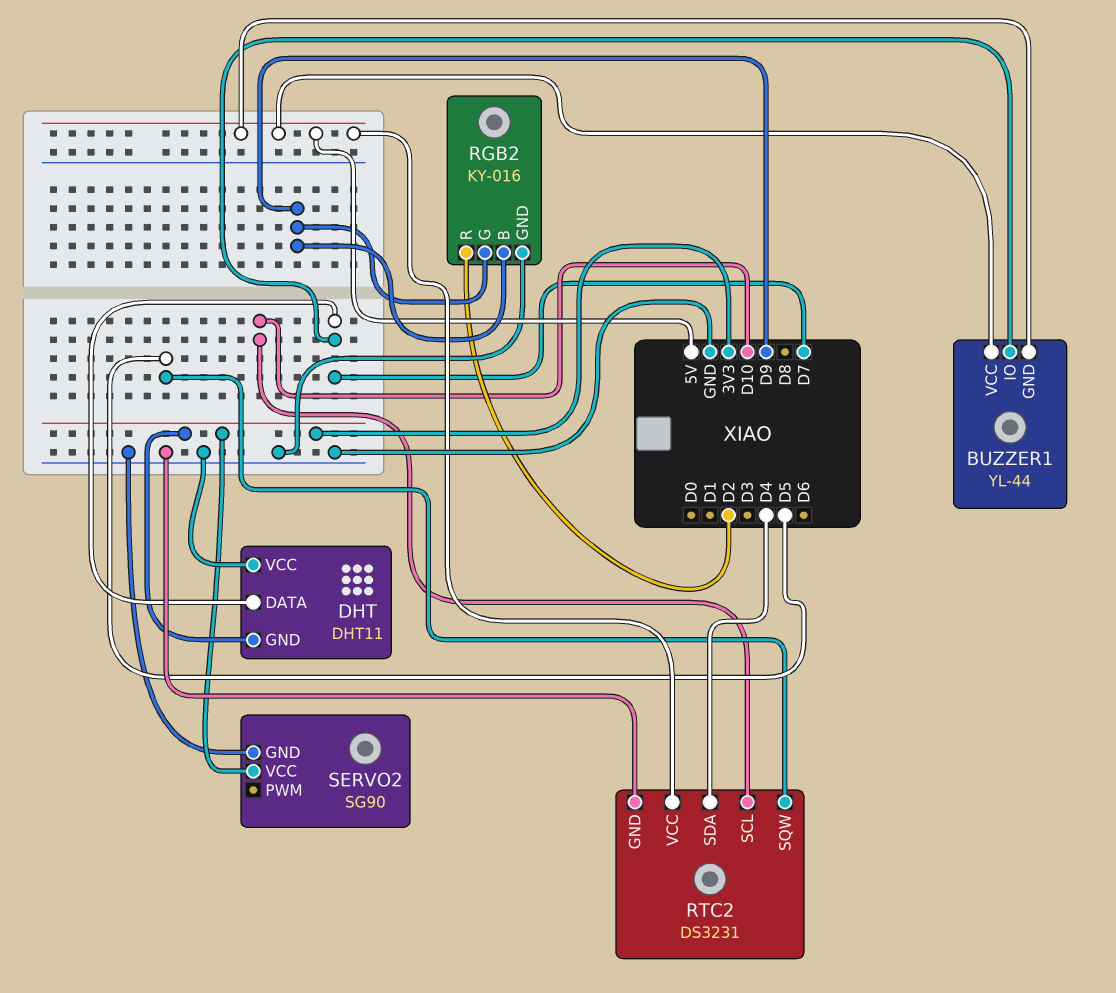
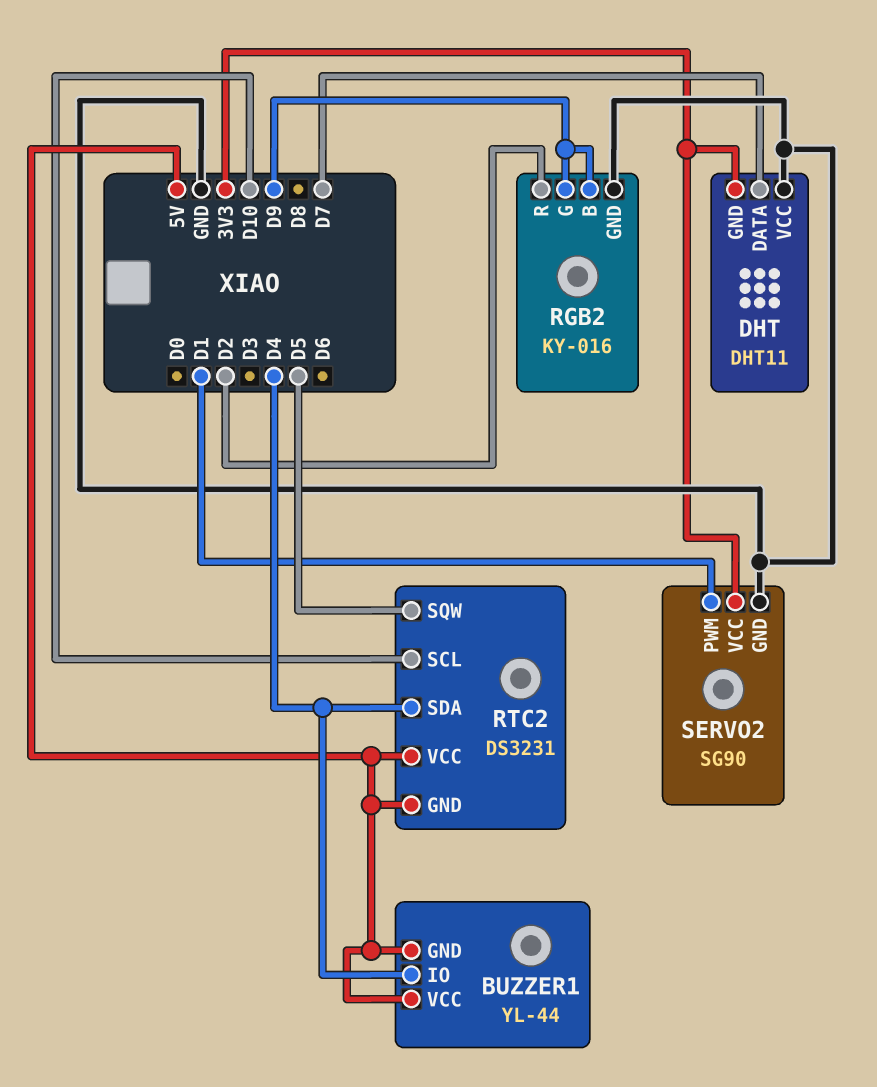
BUZZER1 pin IO: D7 -> D4
RTC2 pin GND: GND -> 5V
SERVO2 pin PWM: none -> D1

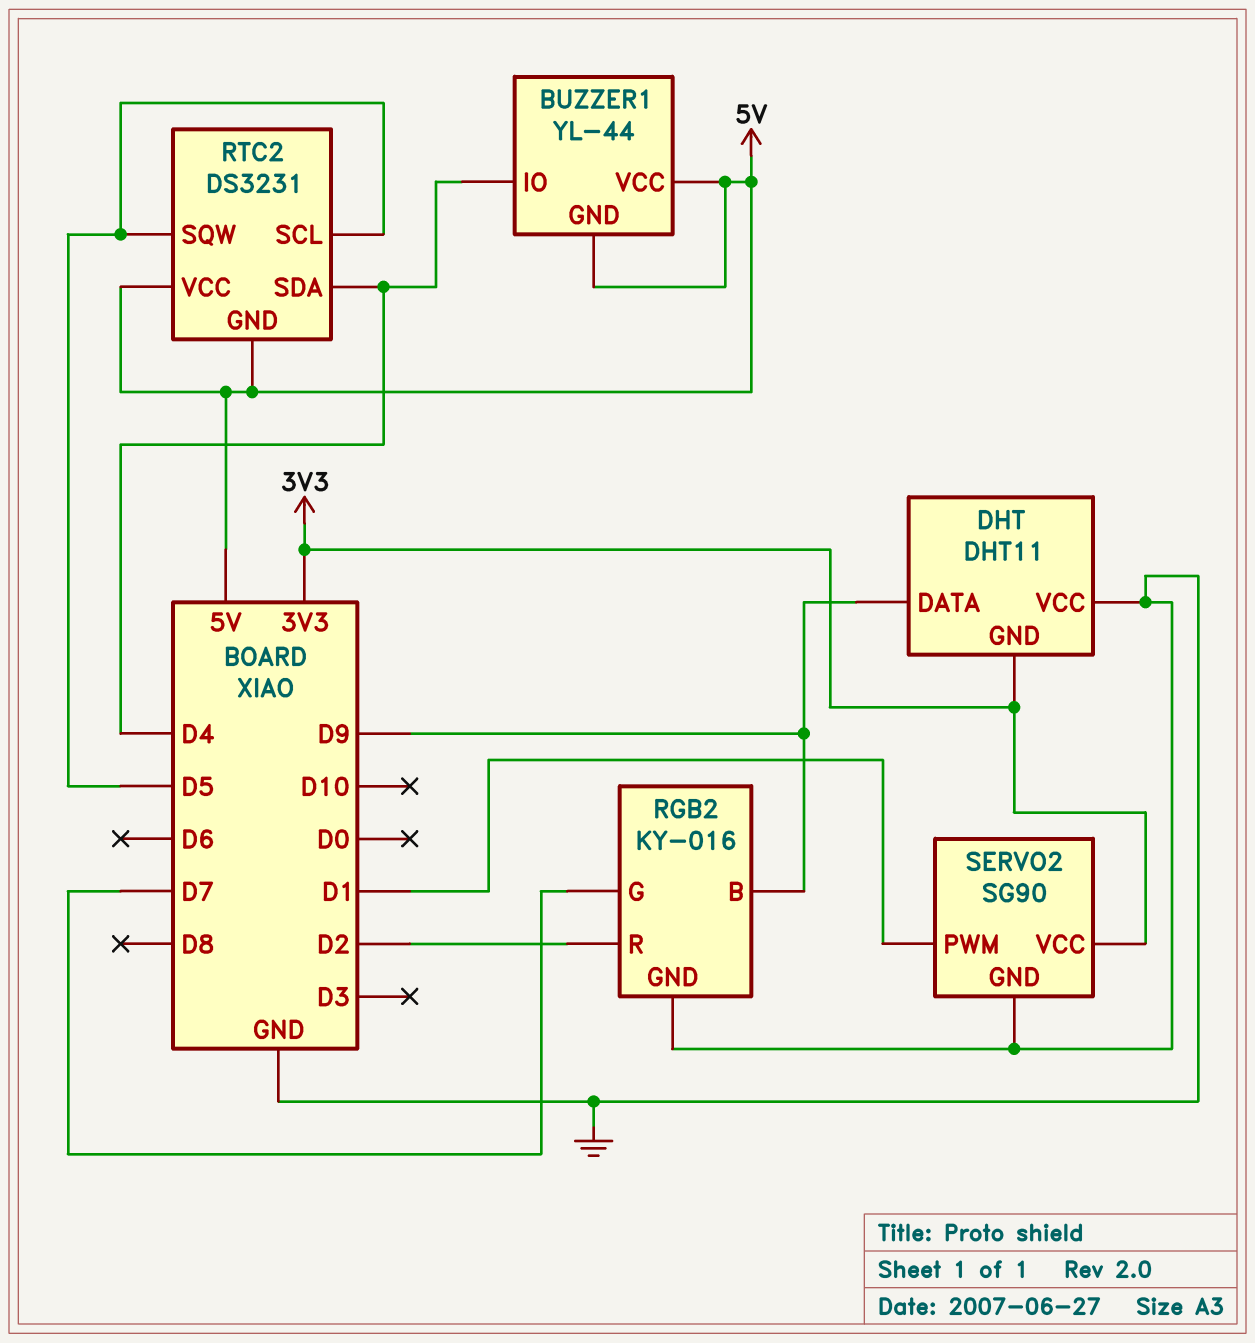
DHT pin DATA: D7 -> D9
RGB2 pin G: D9 -> D7
RTC2 pin SCL: D10 -> D5

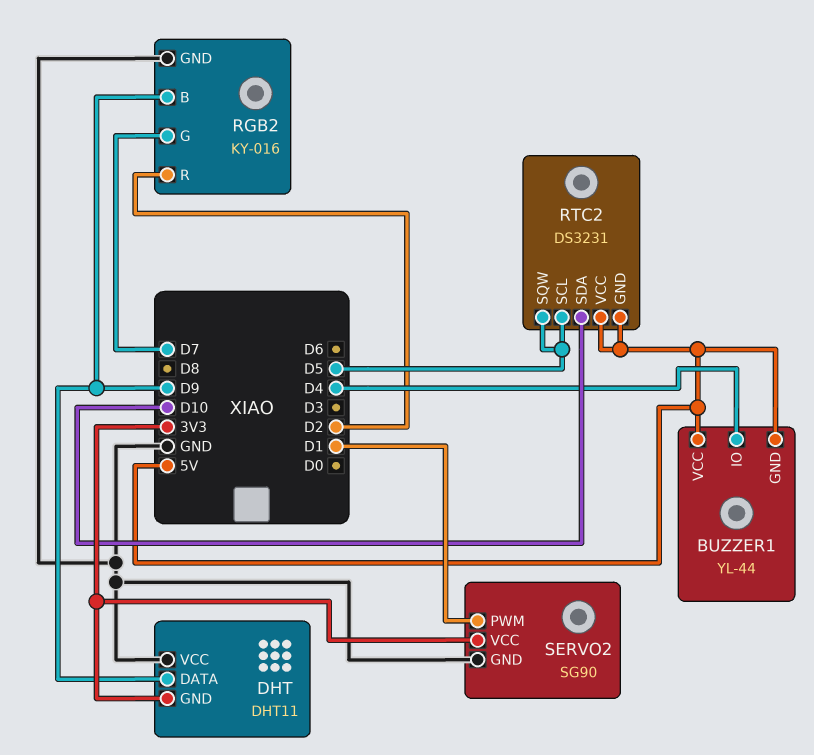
RTC2 pin SDA: D4 -> D10

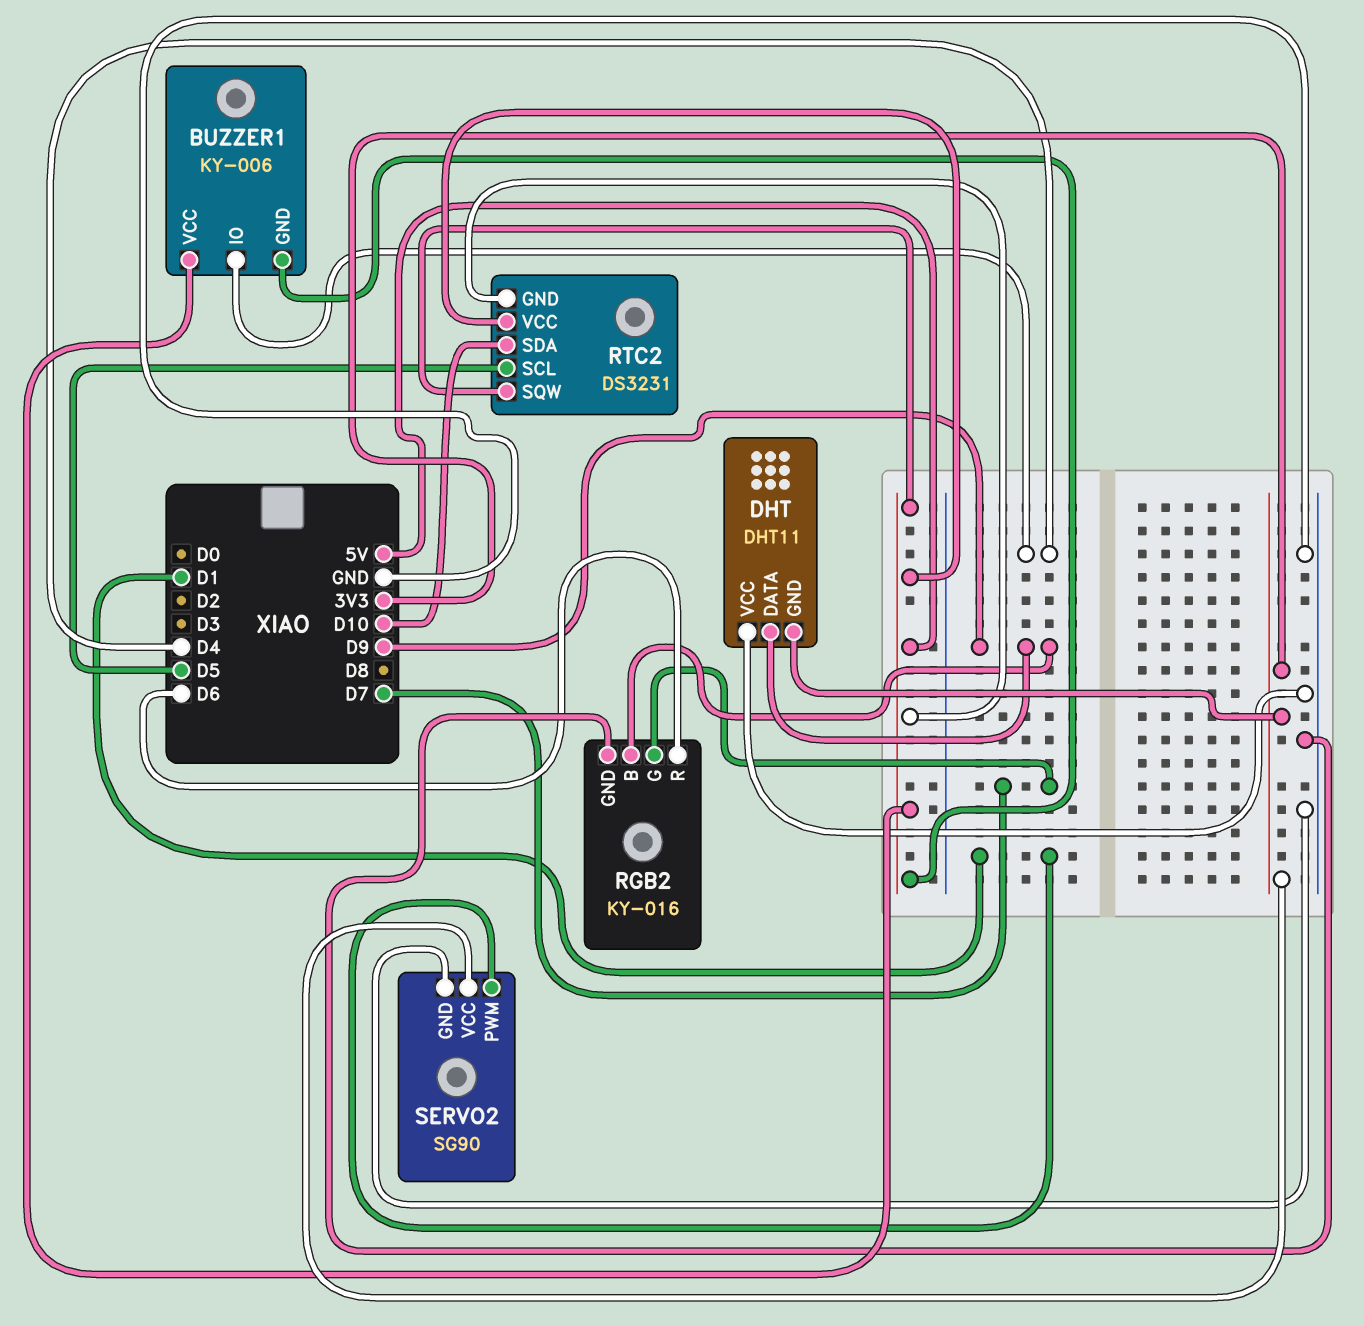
BUZZER1: YL-44 -> KY-006
RGB2 pin R: D2 -> D6
RTC2 pin SQW: D5 -> 5V

